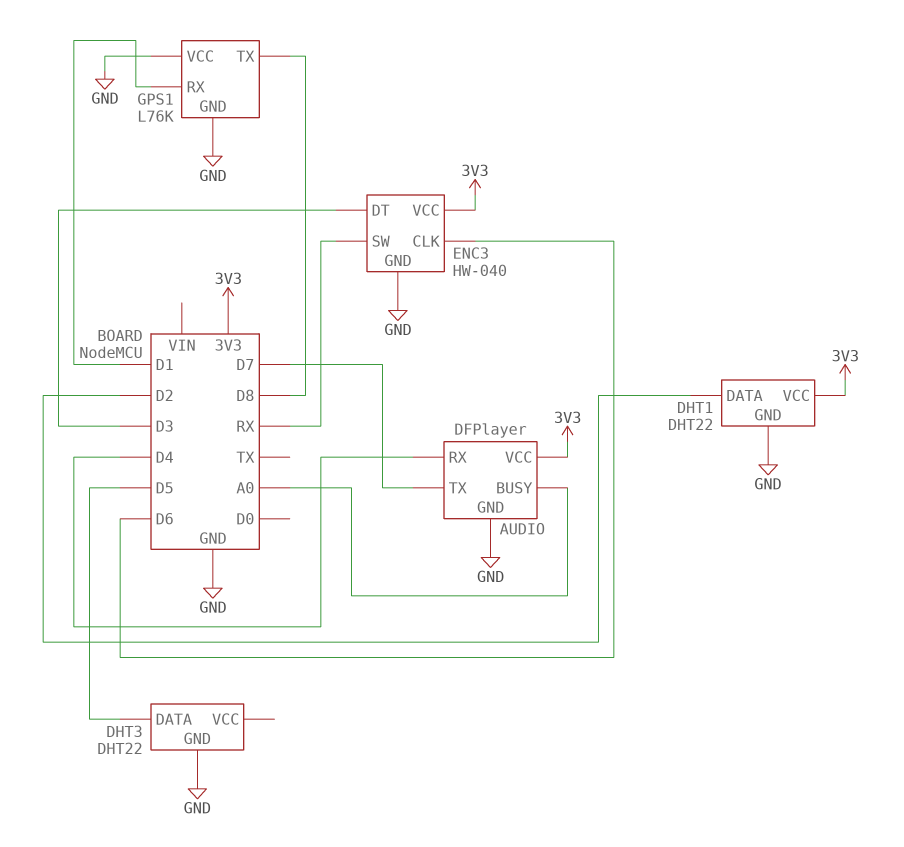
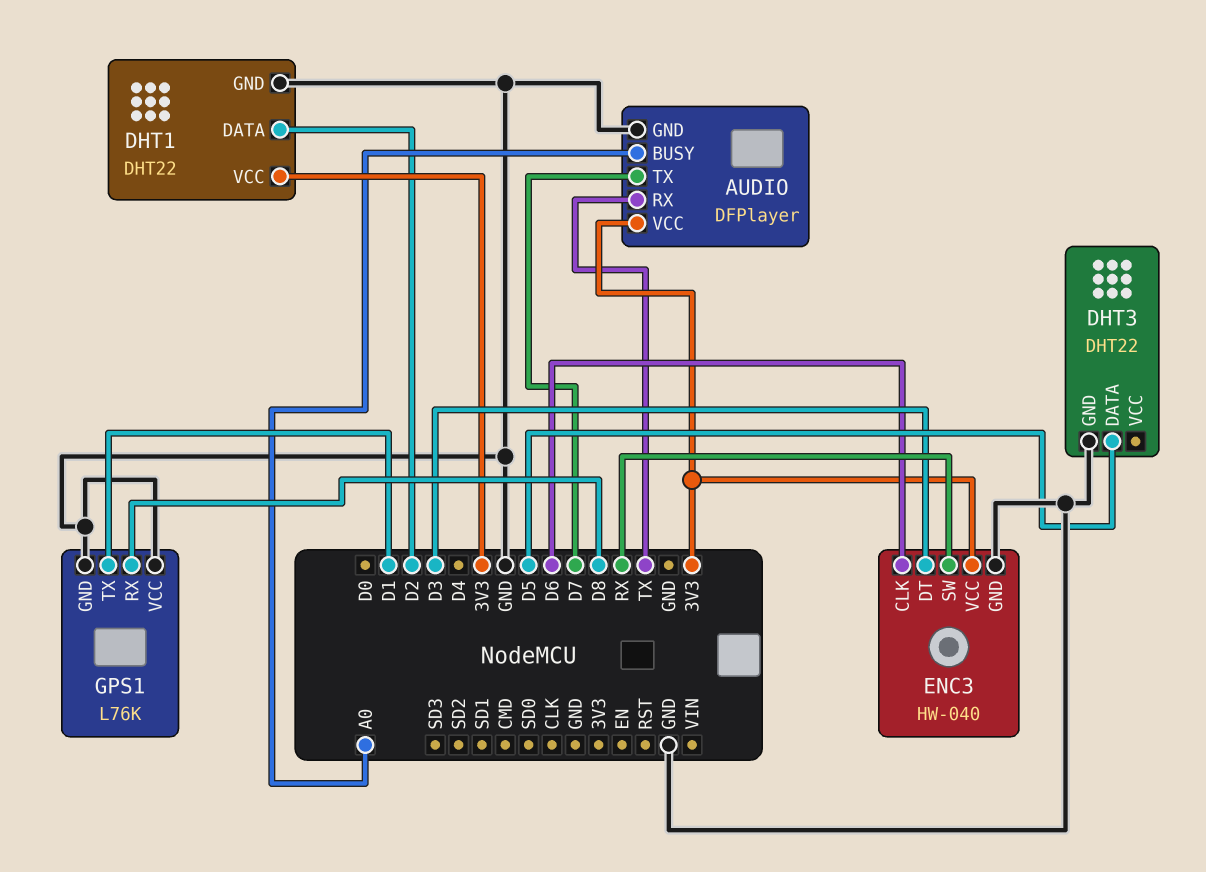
AUDIO pin RX: D4 -> TX
GPS1 pin RX: D1 -> D8
GPS1 pin TX: D8 -> D1

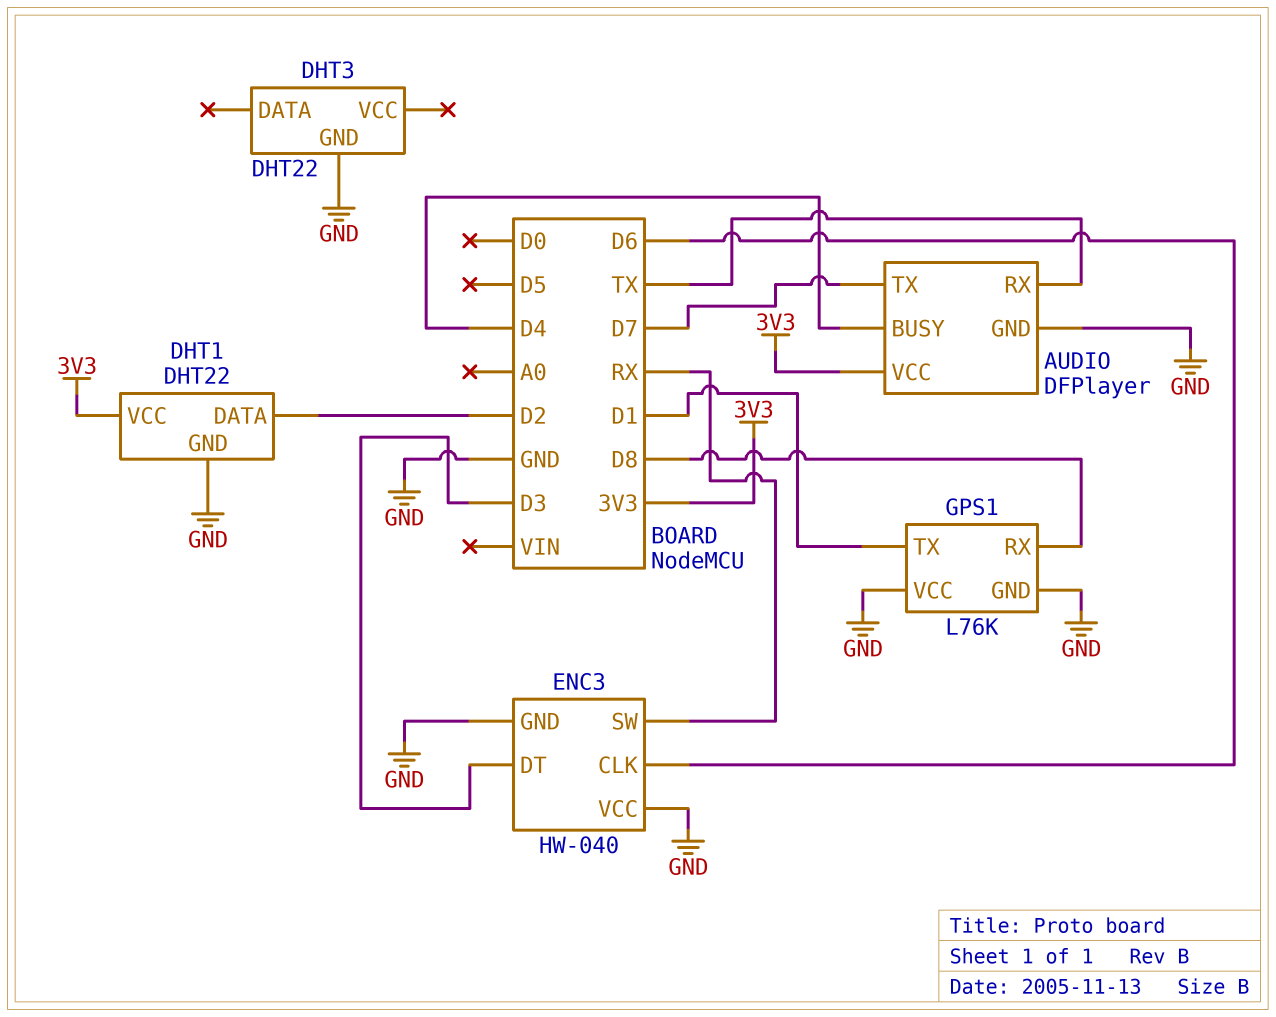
AUDIO pin BUSY: A0 -> D4
DHT3 pin DATA: D5 -> none
ENC3 pin VCC: 3V3 -> GND

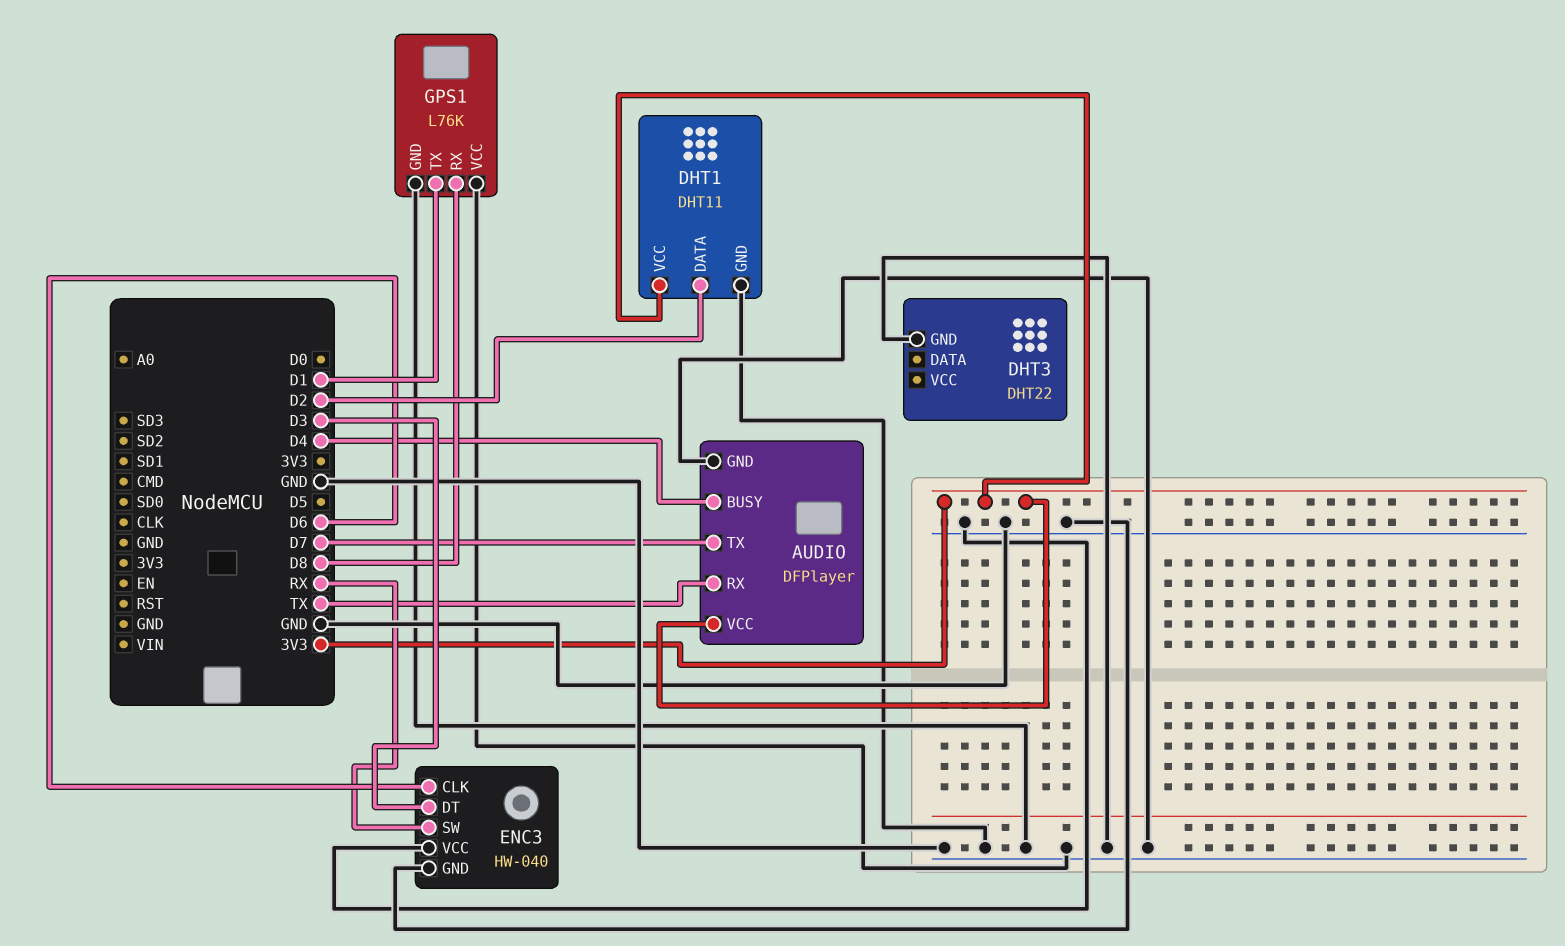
DHT1: DHT22 -> DHT11

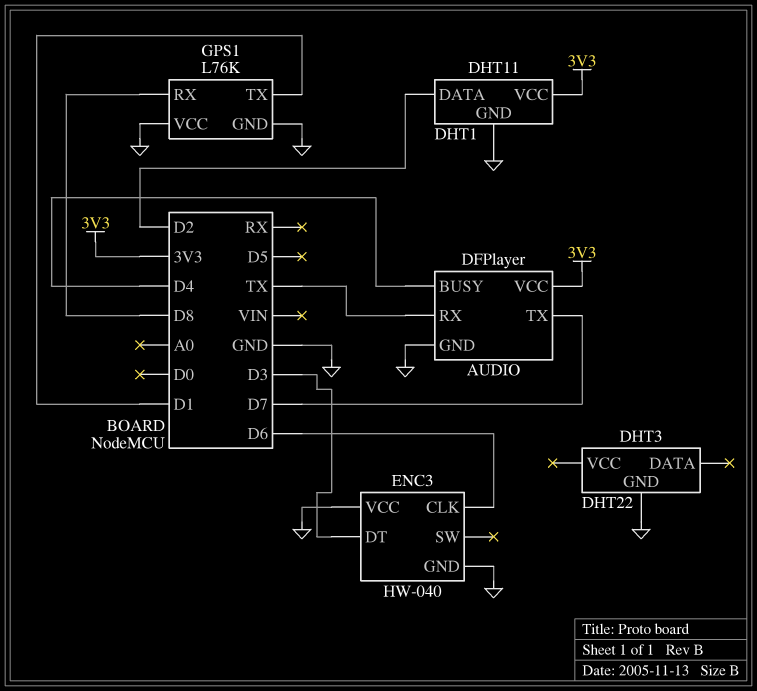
ENC3 pin SW: RX -> none

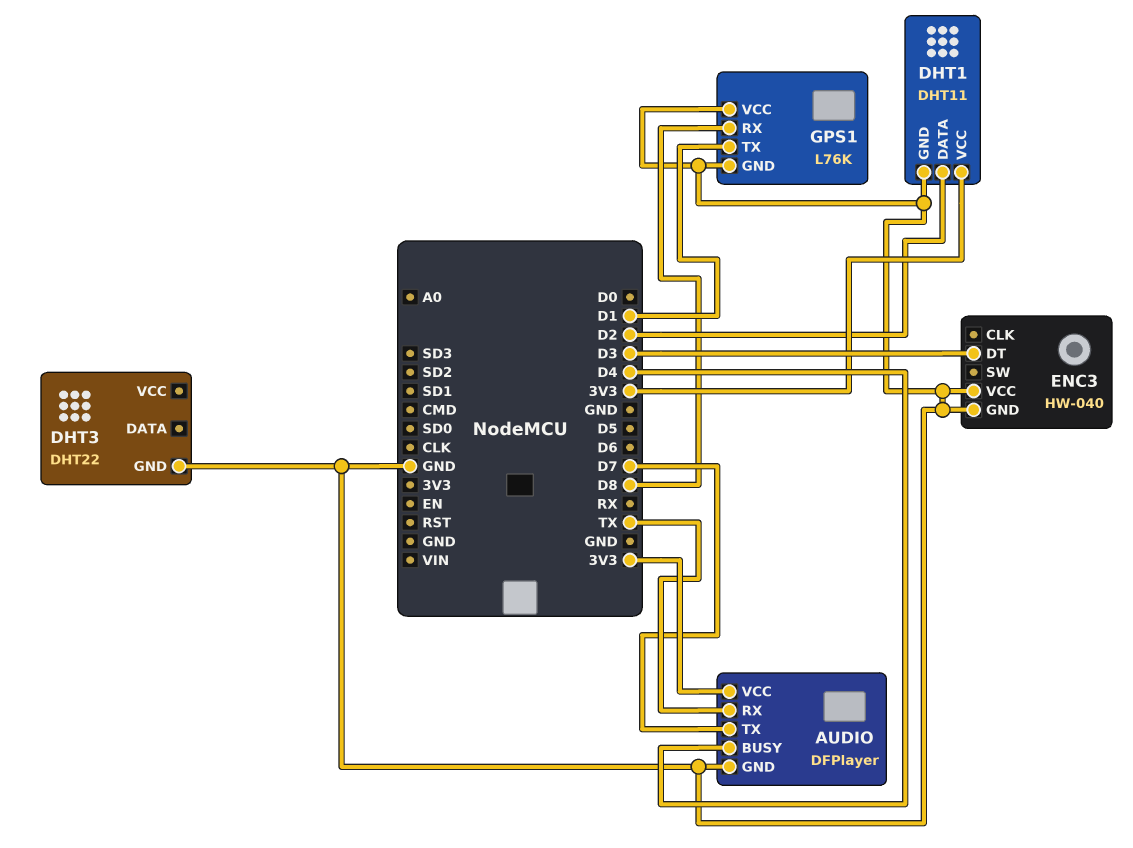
ENC3 pin CLK: D6 -> none

